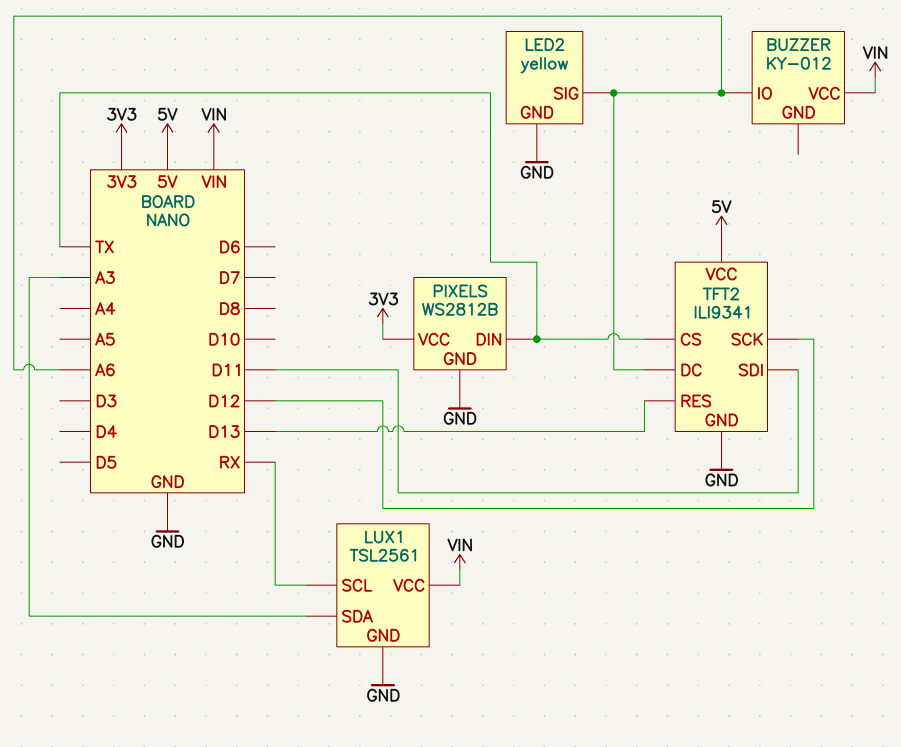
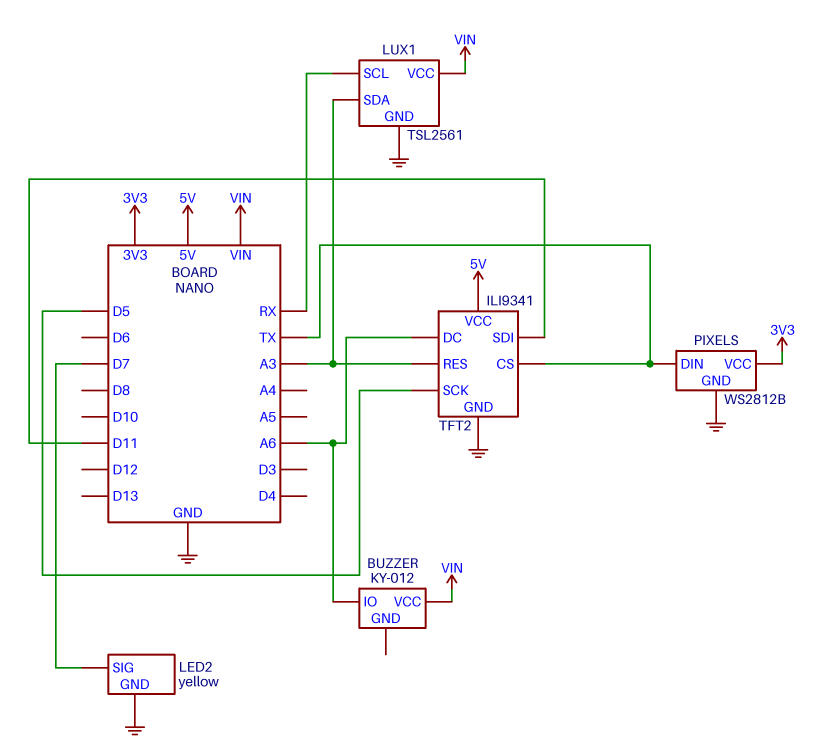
LED2 pin SIG: A6 -> D7
TFT2 pin RES: D13 -> A3
TFT2 pin SCK: D12 -> D5

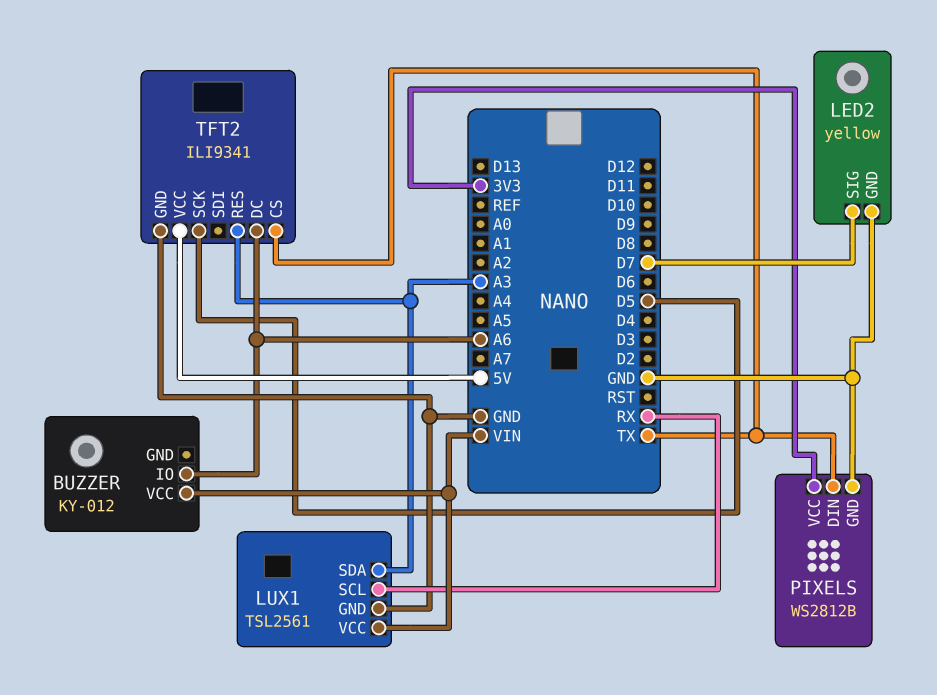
TFT2 pin SDI: D11 -> none

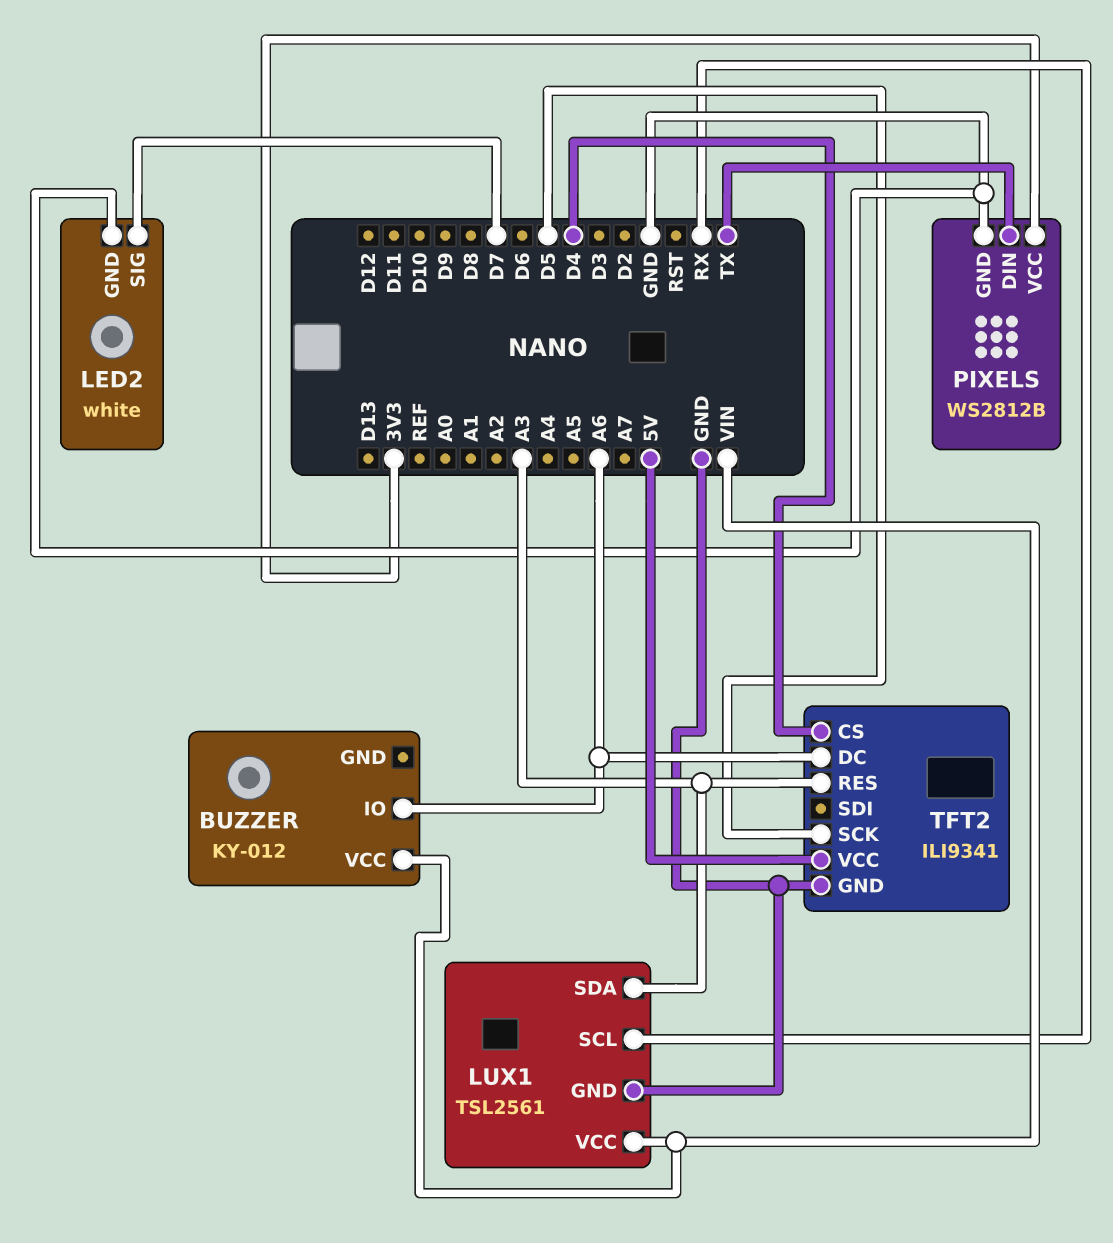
LED2: yellow -> white
TFT2 pin CS: TX -> D4

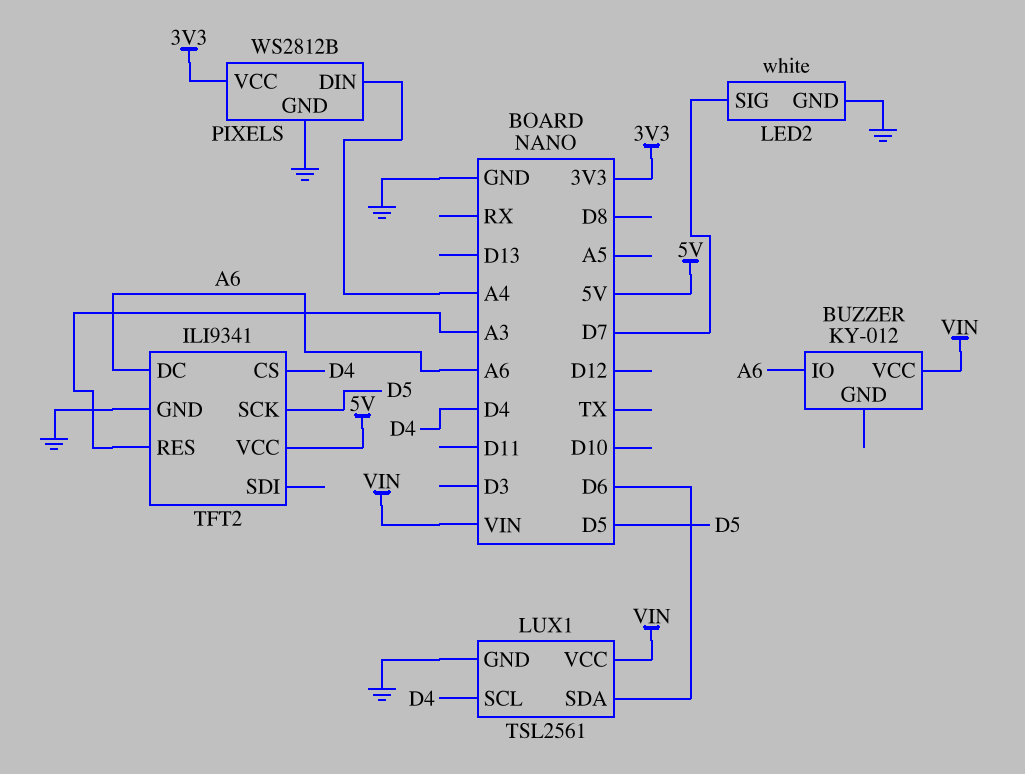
LUX1 pin SCL: RX -> D4
LUX1 pin SDA: A3 -> D6
PIXELS pin DIN: TX -> A4

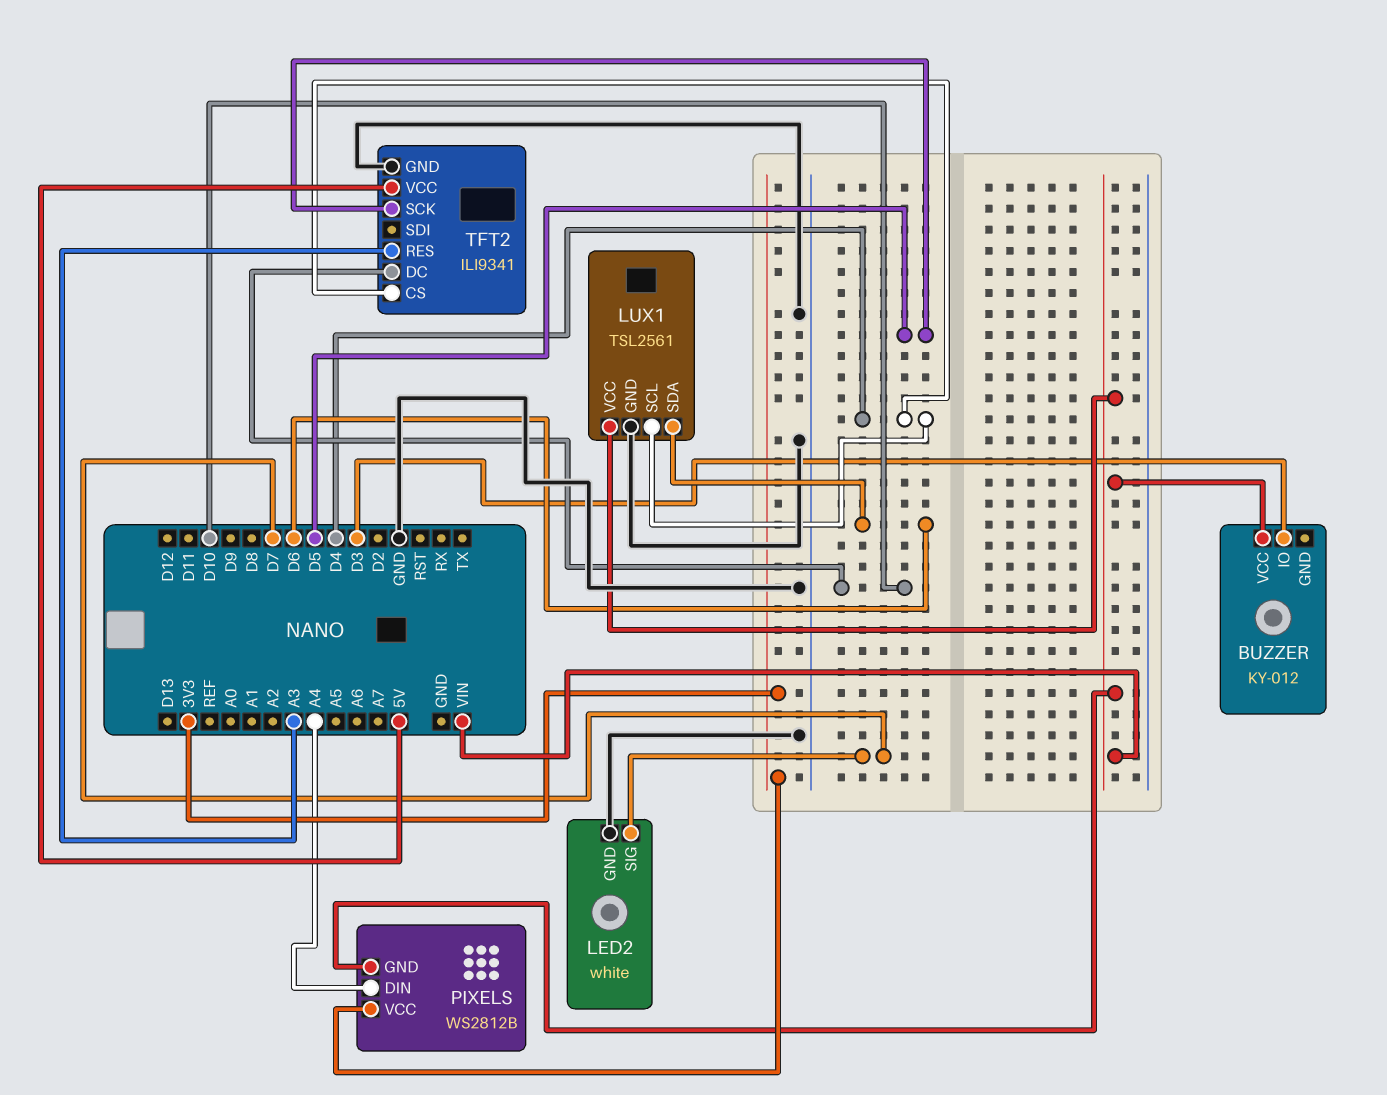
BUZZER pin IO: A6 -> D3
PIXELS pin GND: GND -> VIN
TFT2 pin DC: A6 -> D10

